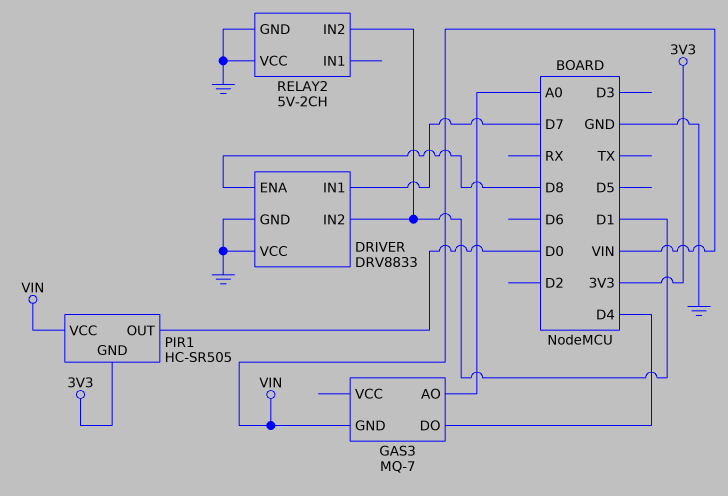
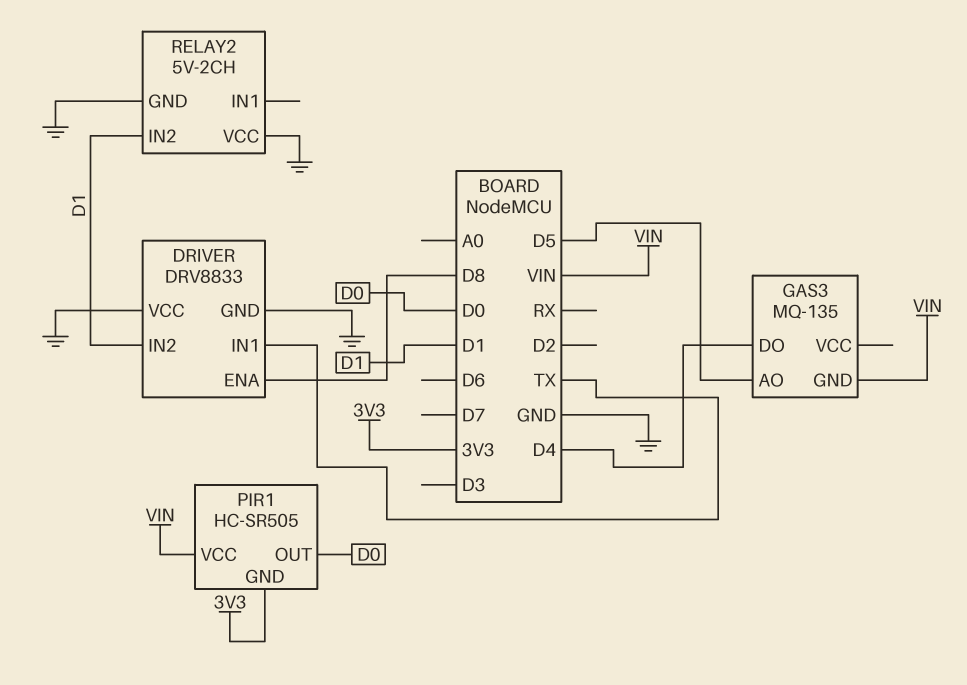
DRIVER pin IN1: D7 -> TX
GAS3: MQ-7 -> MQ-135
GAS3 pin AO: A0 -> D5

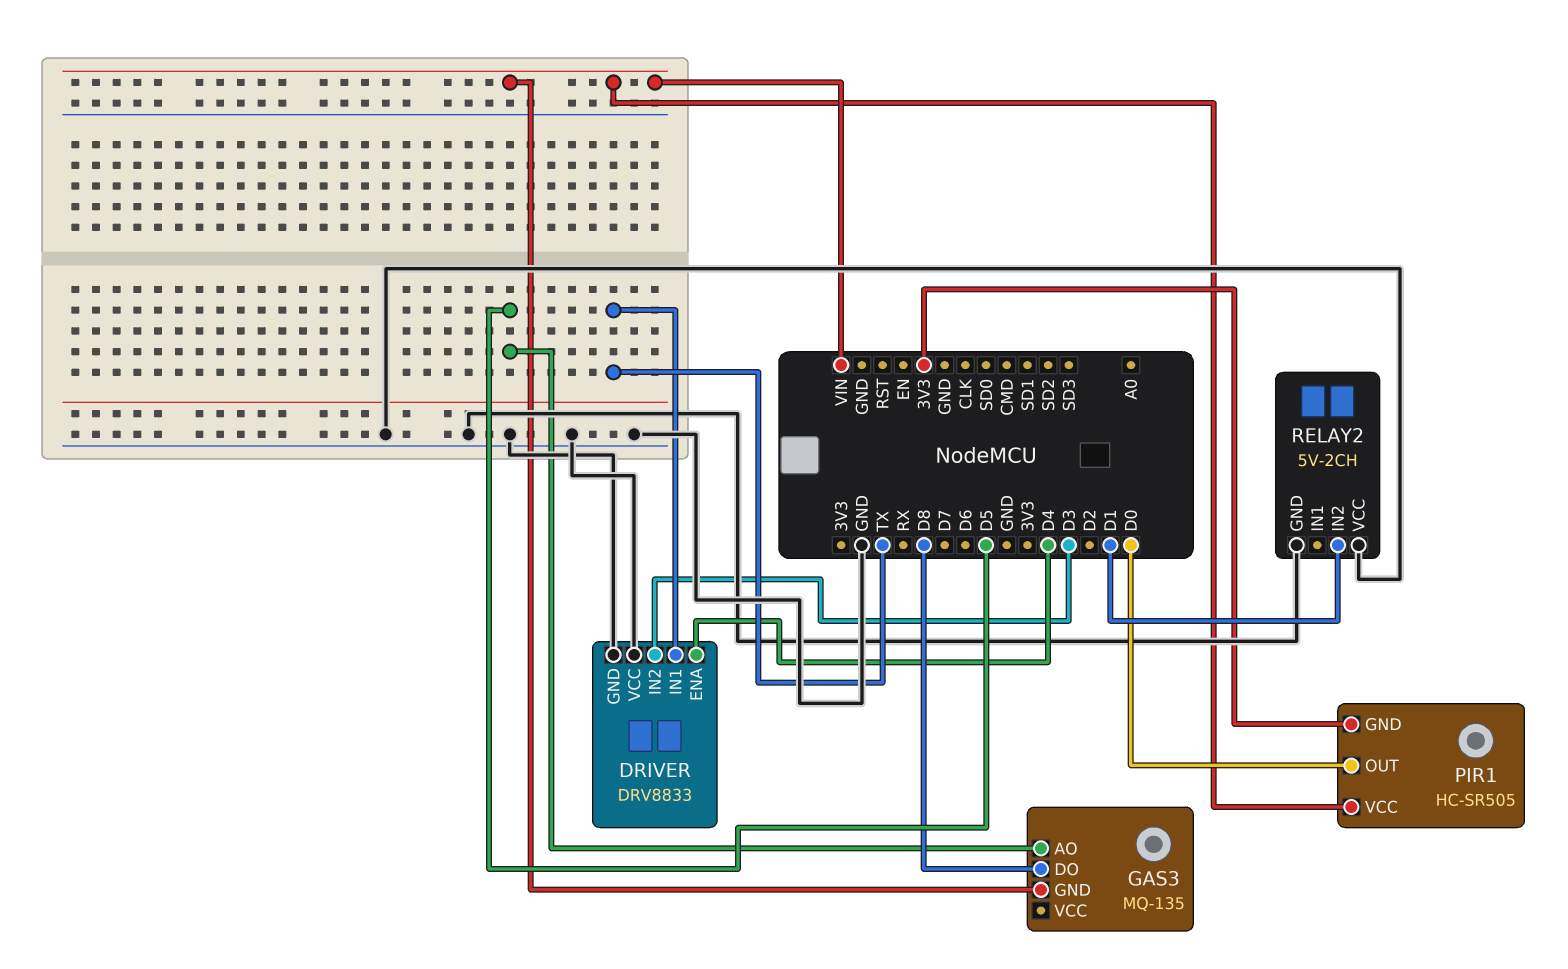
DRIVER pin ENA: D8 -> D4
DRIVER pin IN2: D1 -> D3
GAS3 pin DO: D4 -> D8

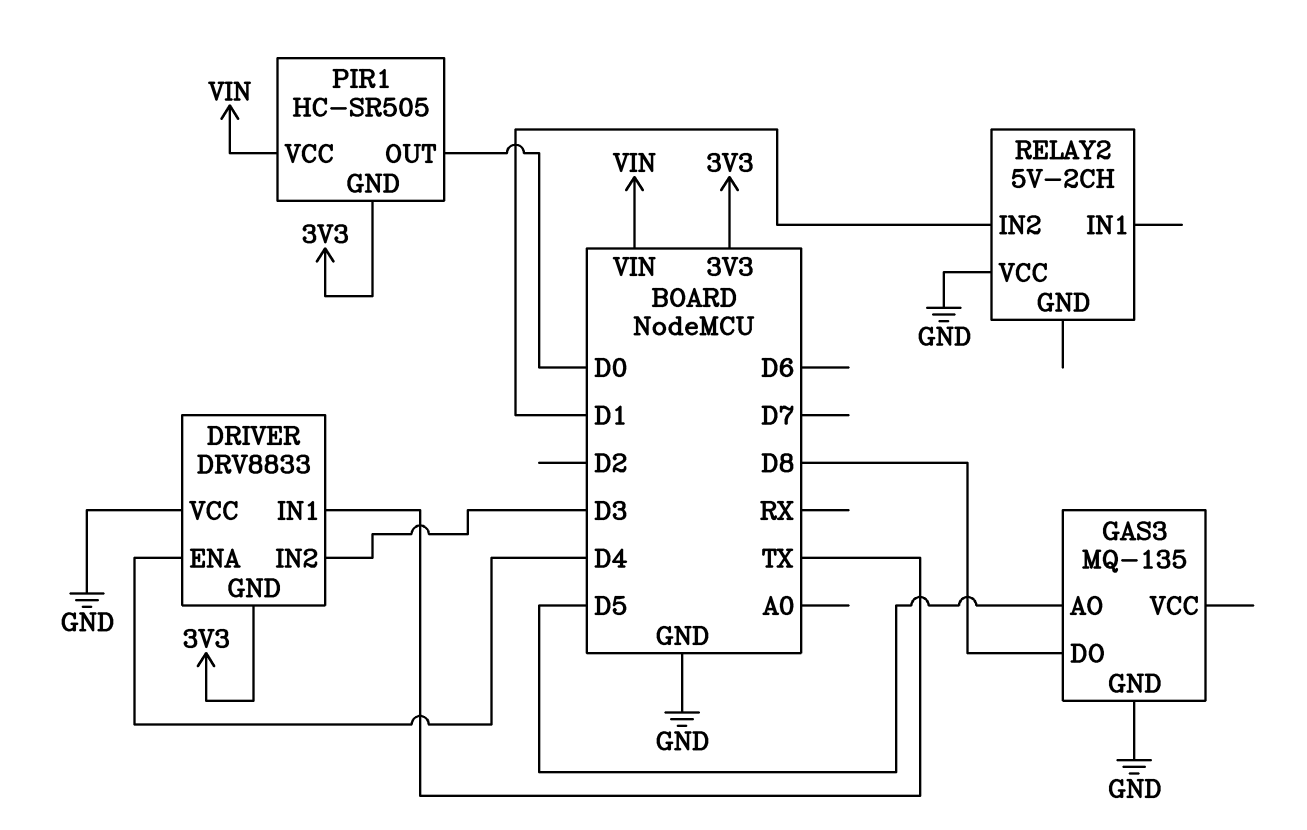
DRIVER pin GND: GND -> 3V3
GAS3 pin GND: VIN -> GND
RELAY2 pin GND: GND -> none

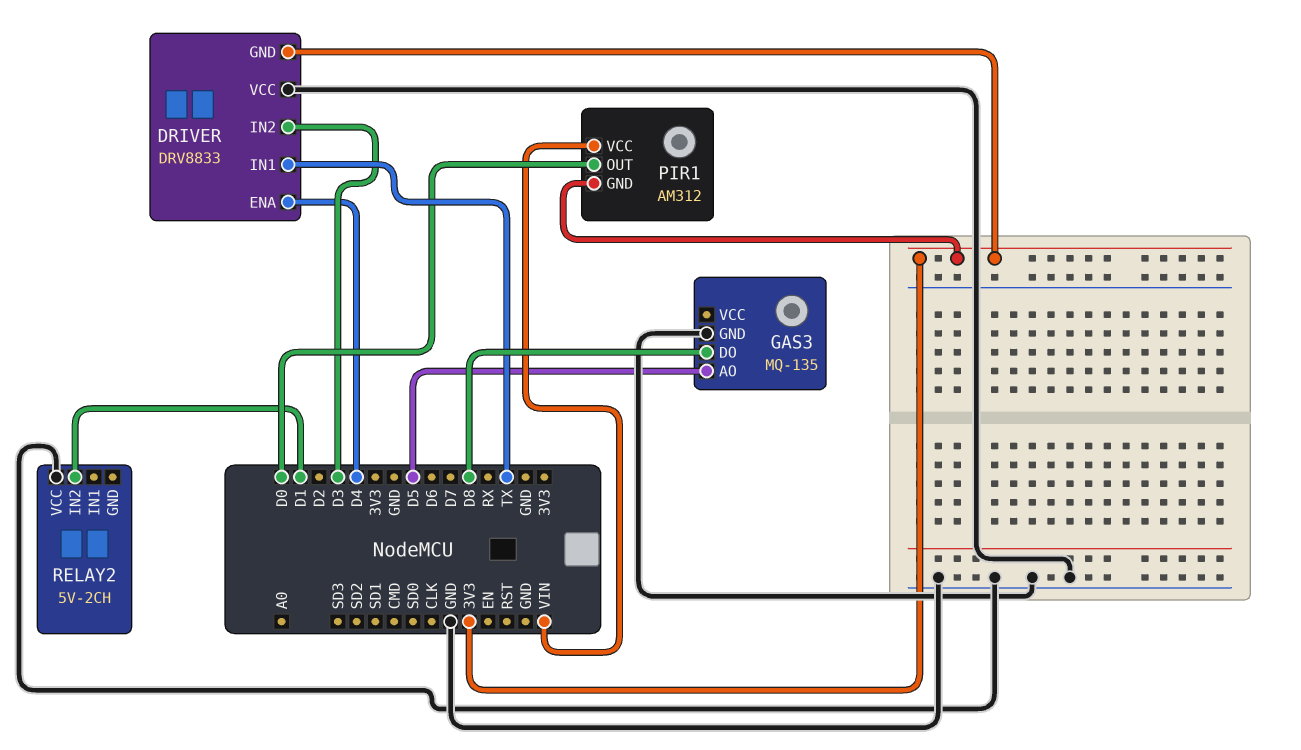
PIR1: HC-SR505 -> AM312

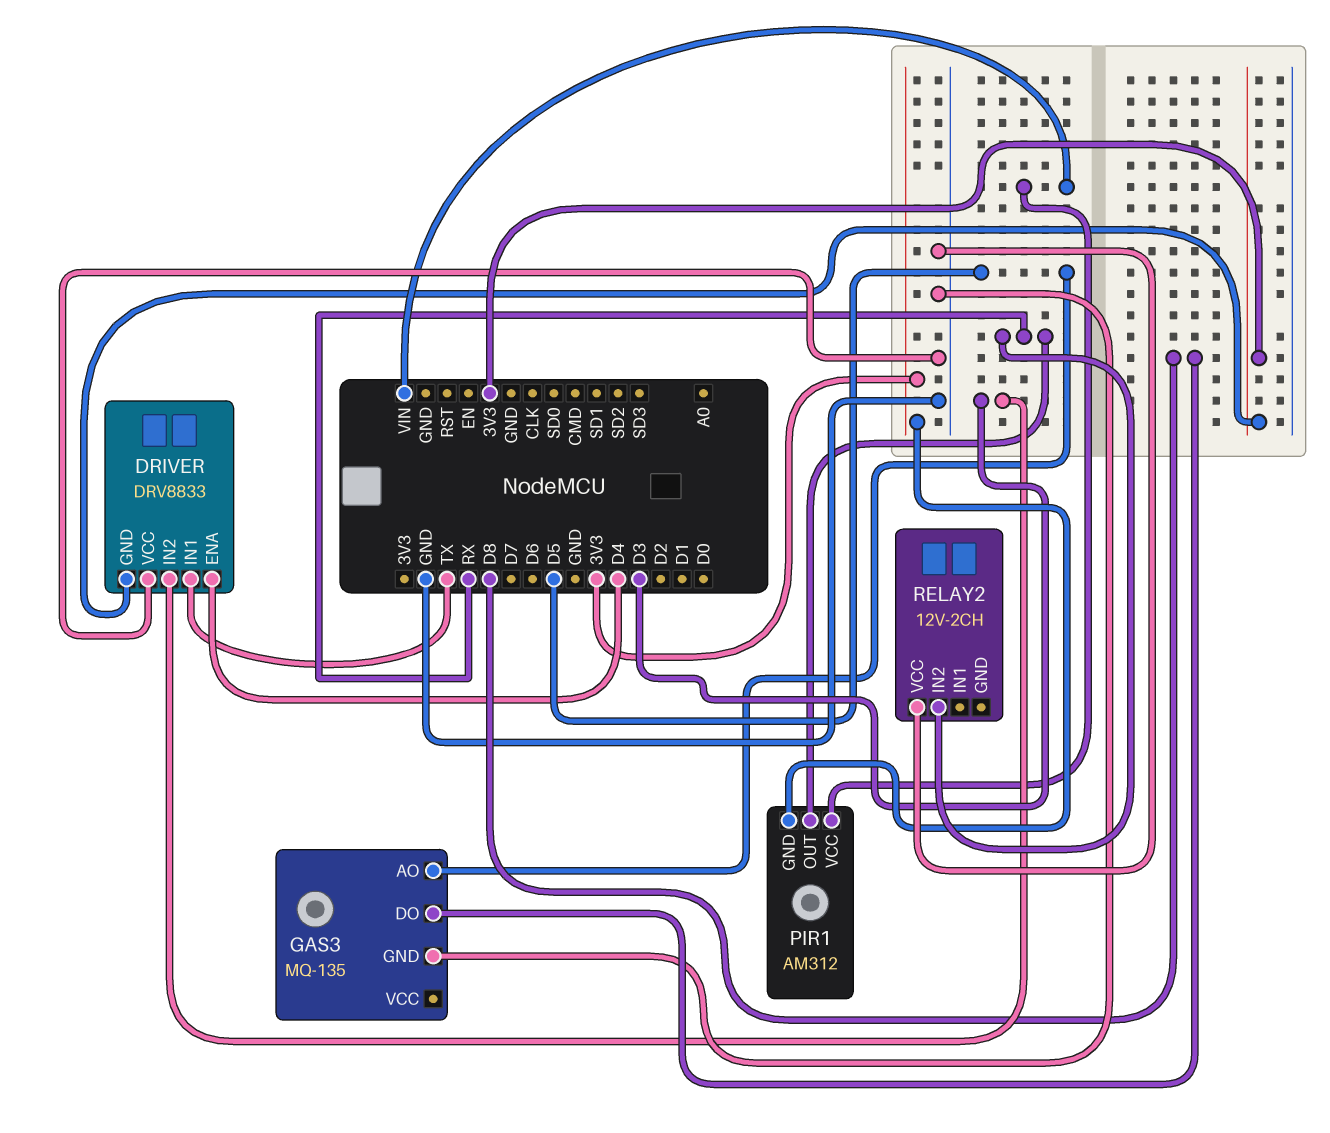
PIR1 pin OUT: D0 -> RX
RELAY2: 5V-2CH -> 12V-2CH
RELAY2 pin IN2: D1 -> RX

